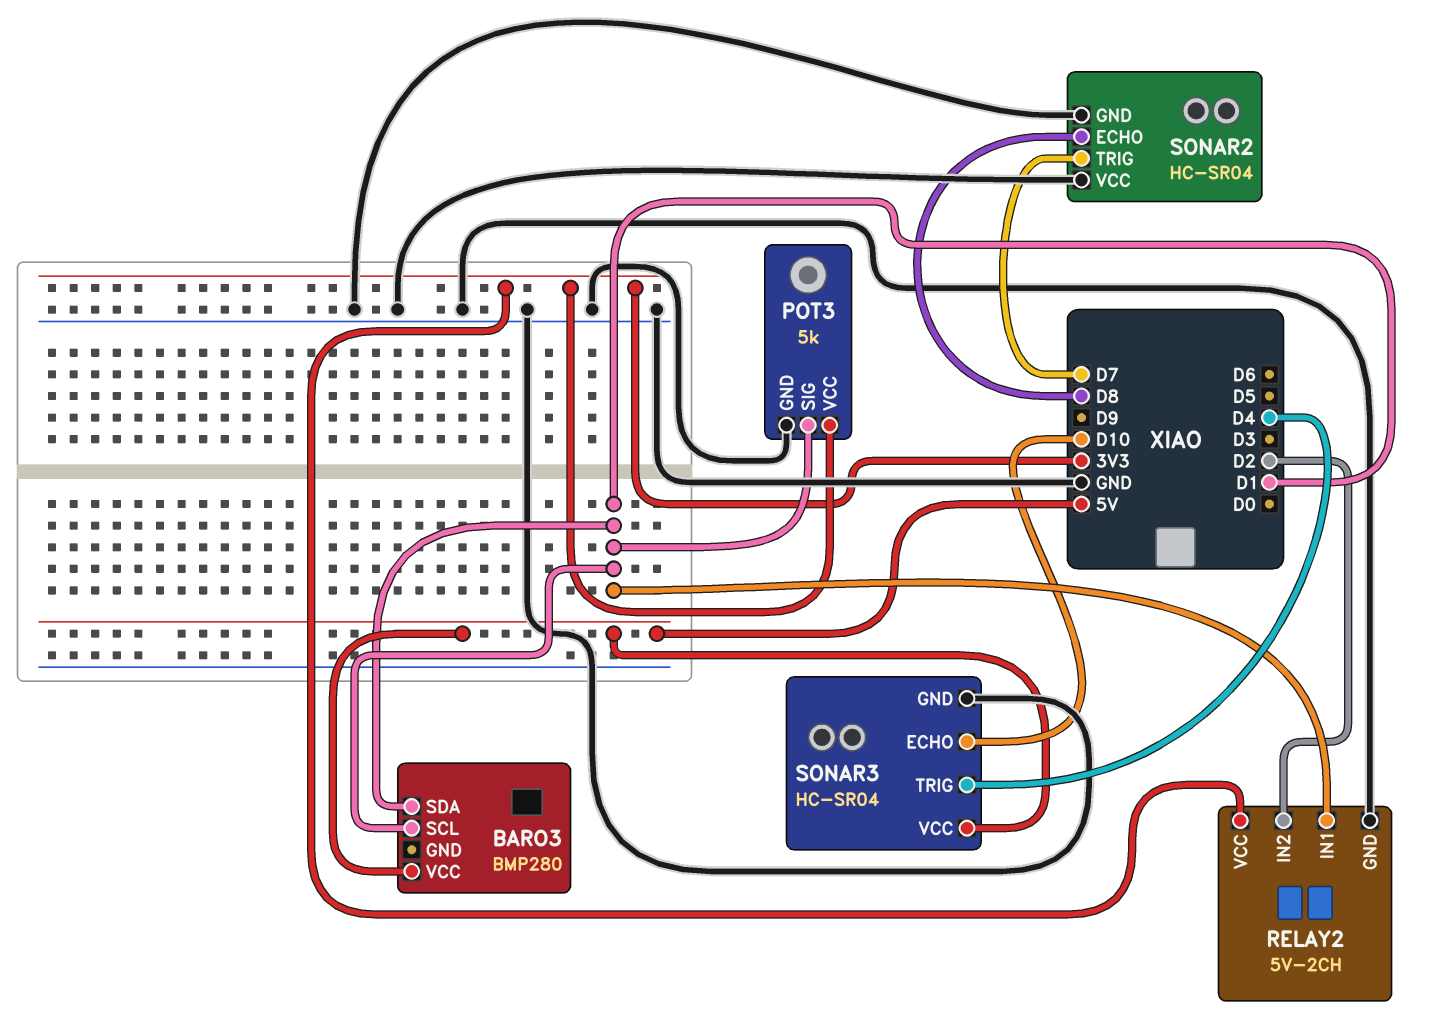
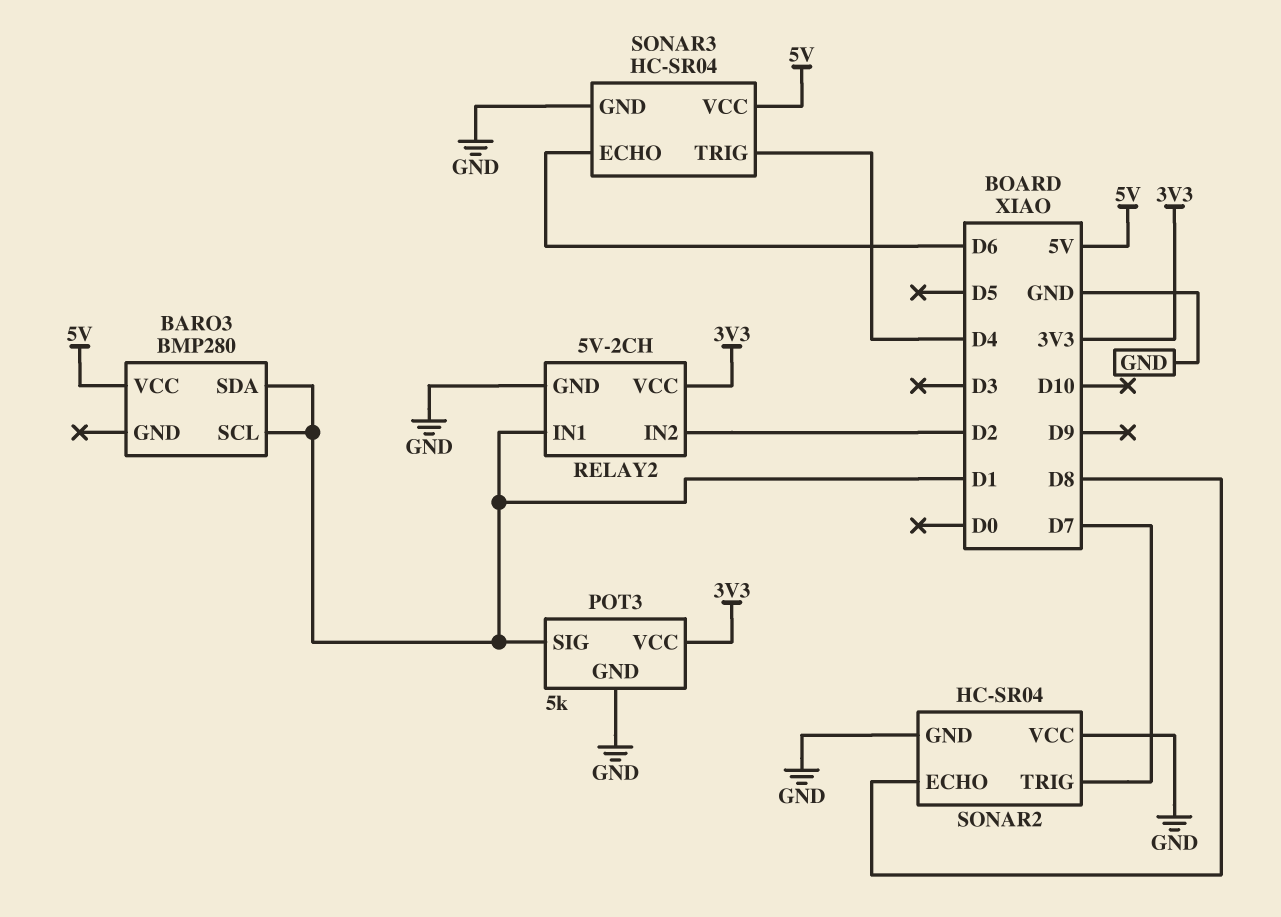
SONAR3 pin ECHO: D10 -> D6

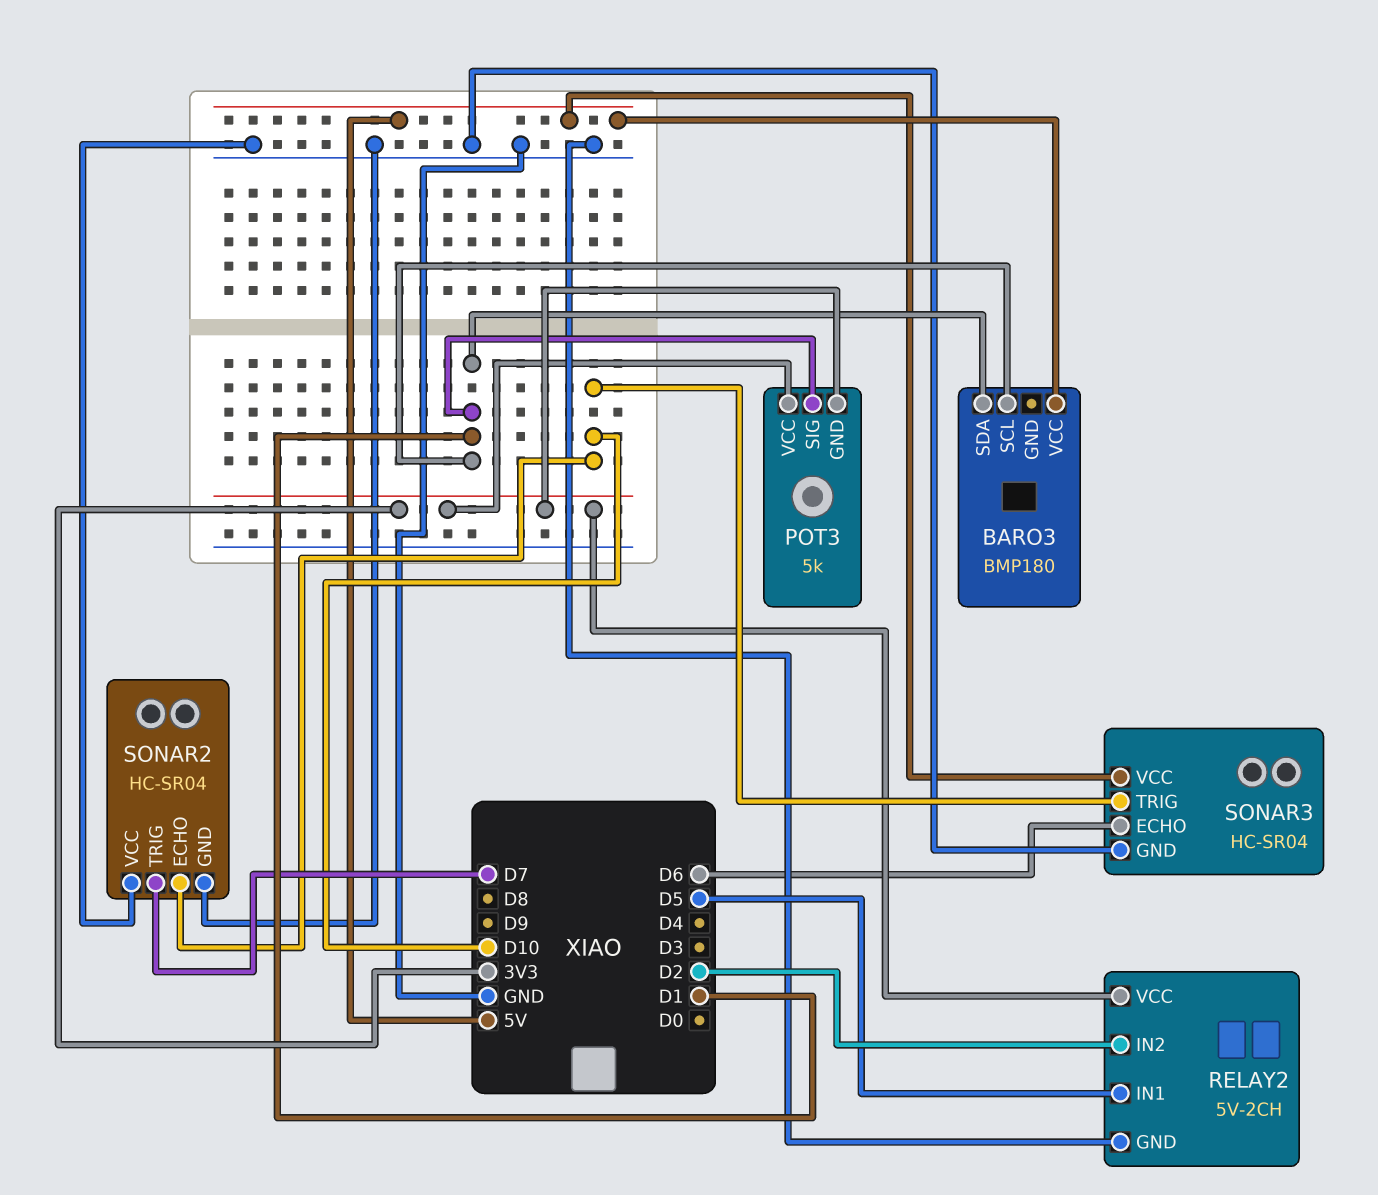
BARO3: BMP280 -> BMP180
POT3 pin GND: GND -> 3V3
RELAY2 pin IN1: D1 -> D5
SONAR2 pin ECHO: D8 -> D10
SONAR3 pin TRIG: D4 -> D10

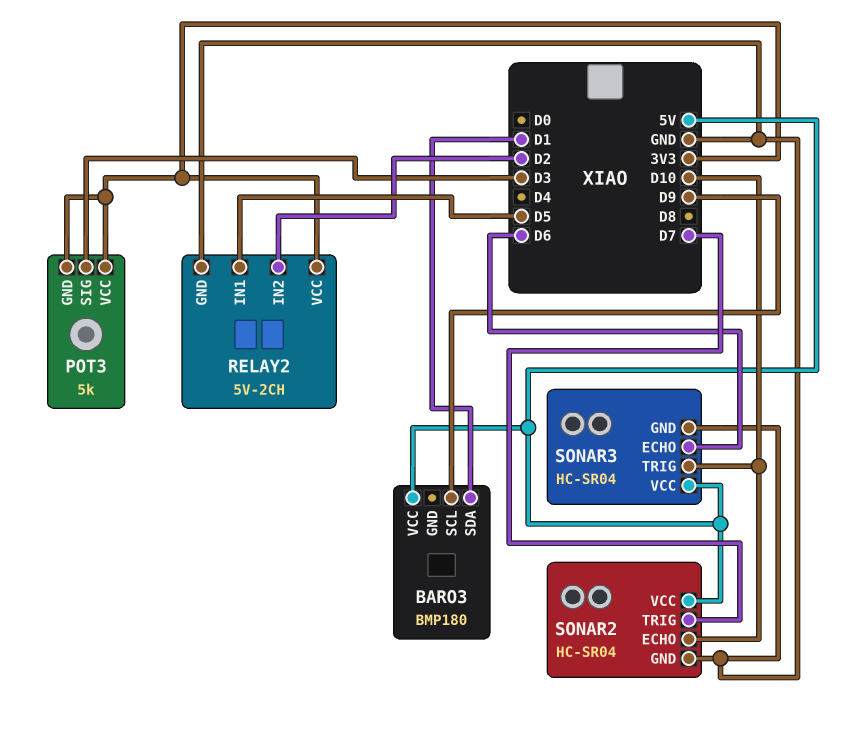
BARO3 pin SCL: D1 -> D9
POT3 pin SIG: D1 -> D3
SONAR2 pin VCC: GND -> 5V

